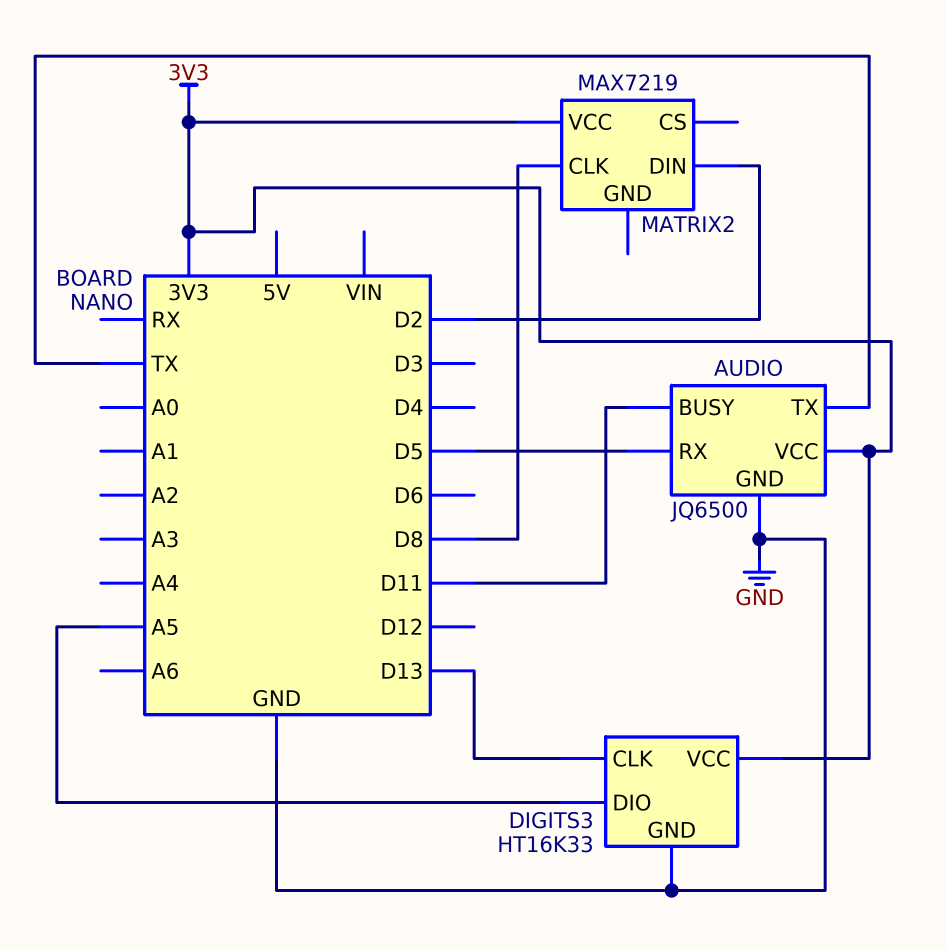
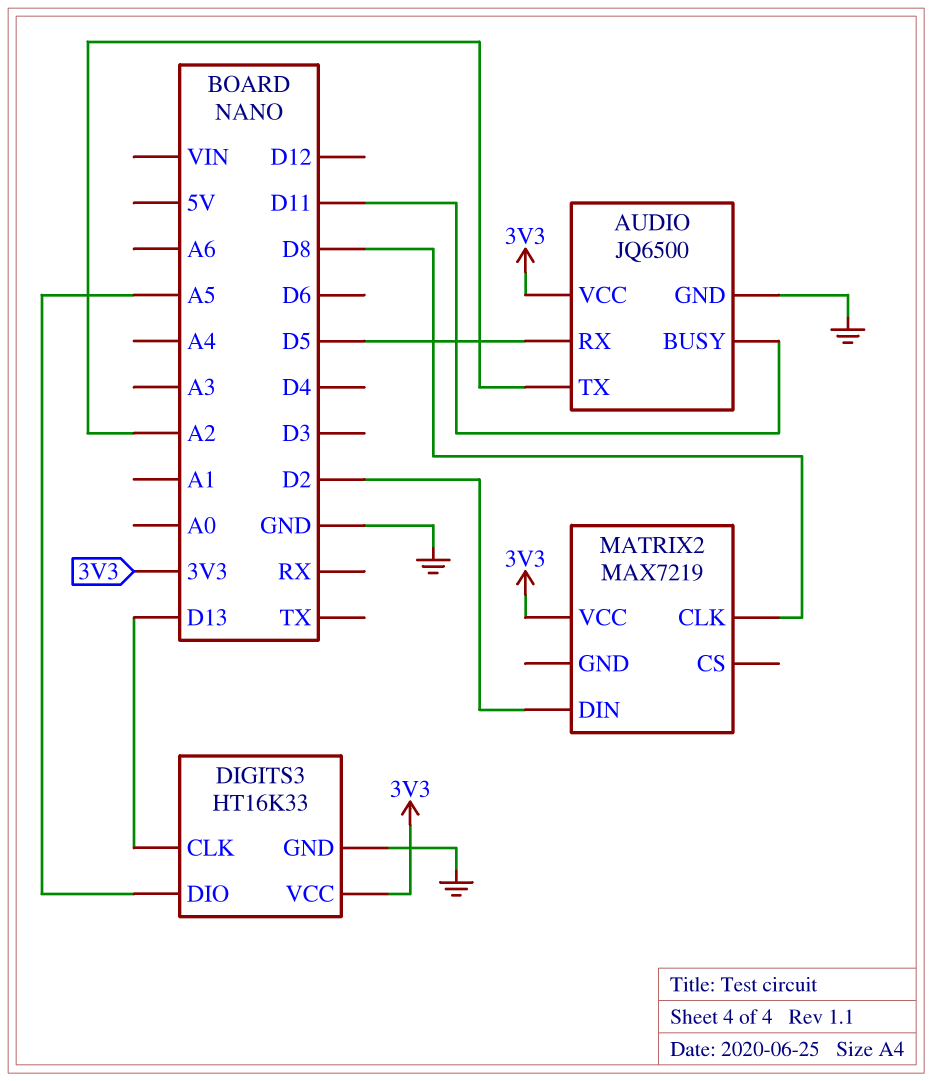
AUDIO pin TX: TX -> A2

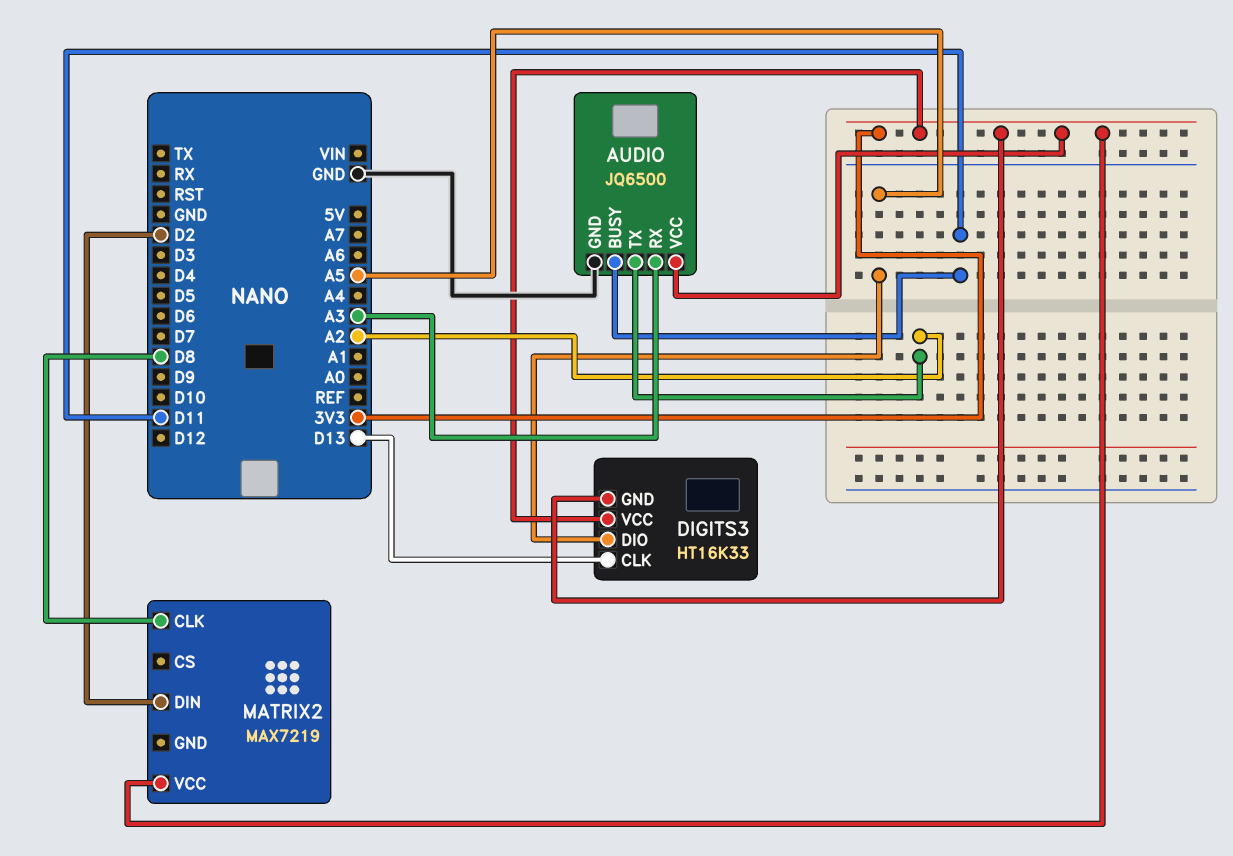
AUDIO pin RX: D5 -> A3
DIGITS3 pin GND: GND -> 3V3

